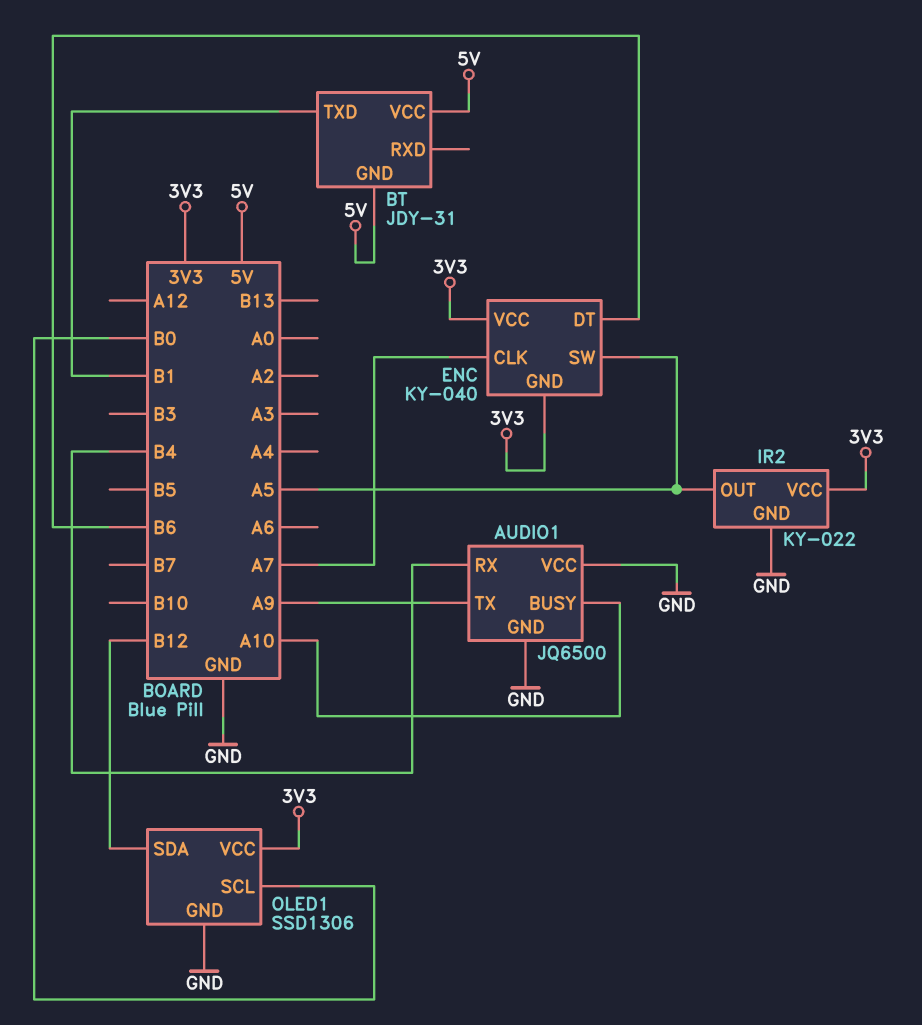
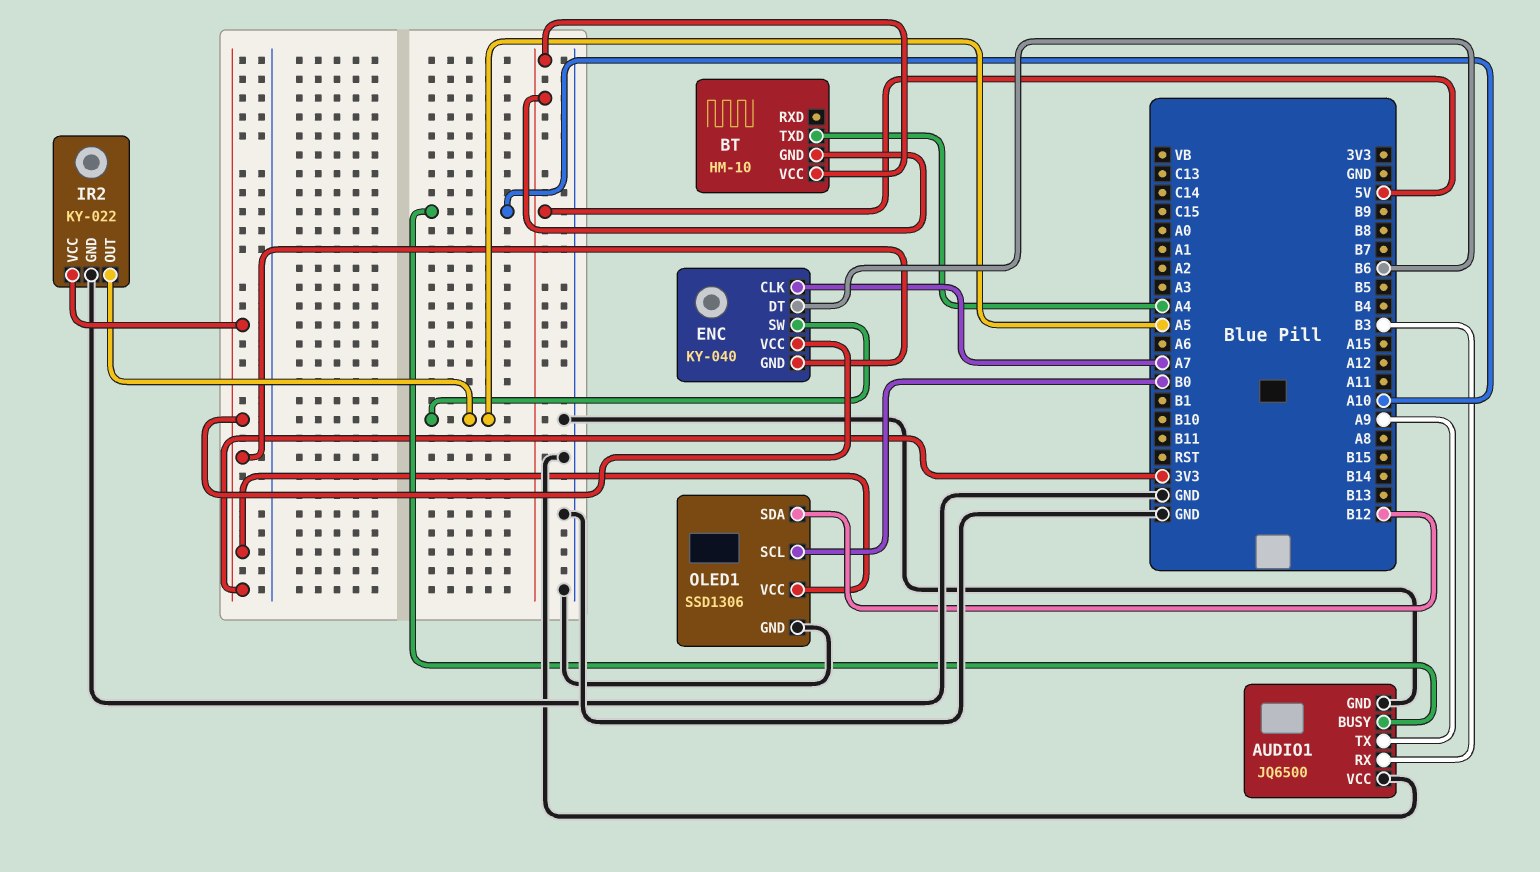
AUDIO1 pin RX: B4 -> B3
BT: JDY-31 -> HM-10
BT pin TXD: B1 -> A4

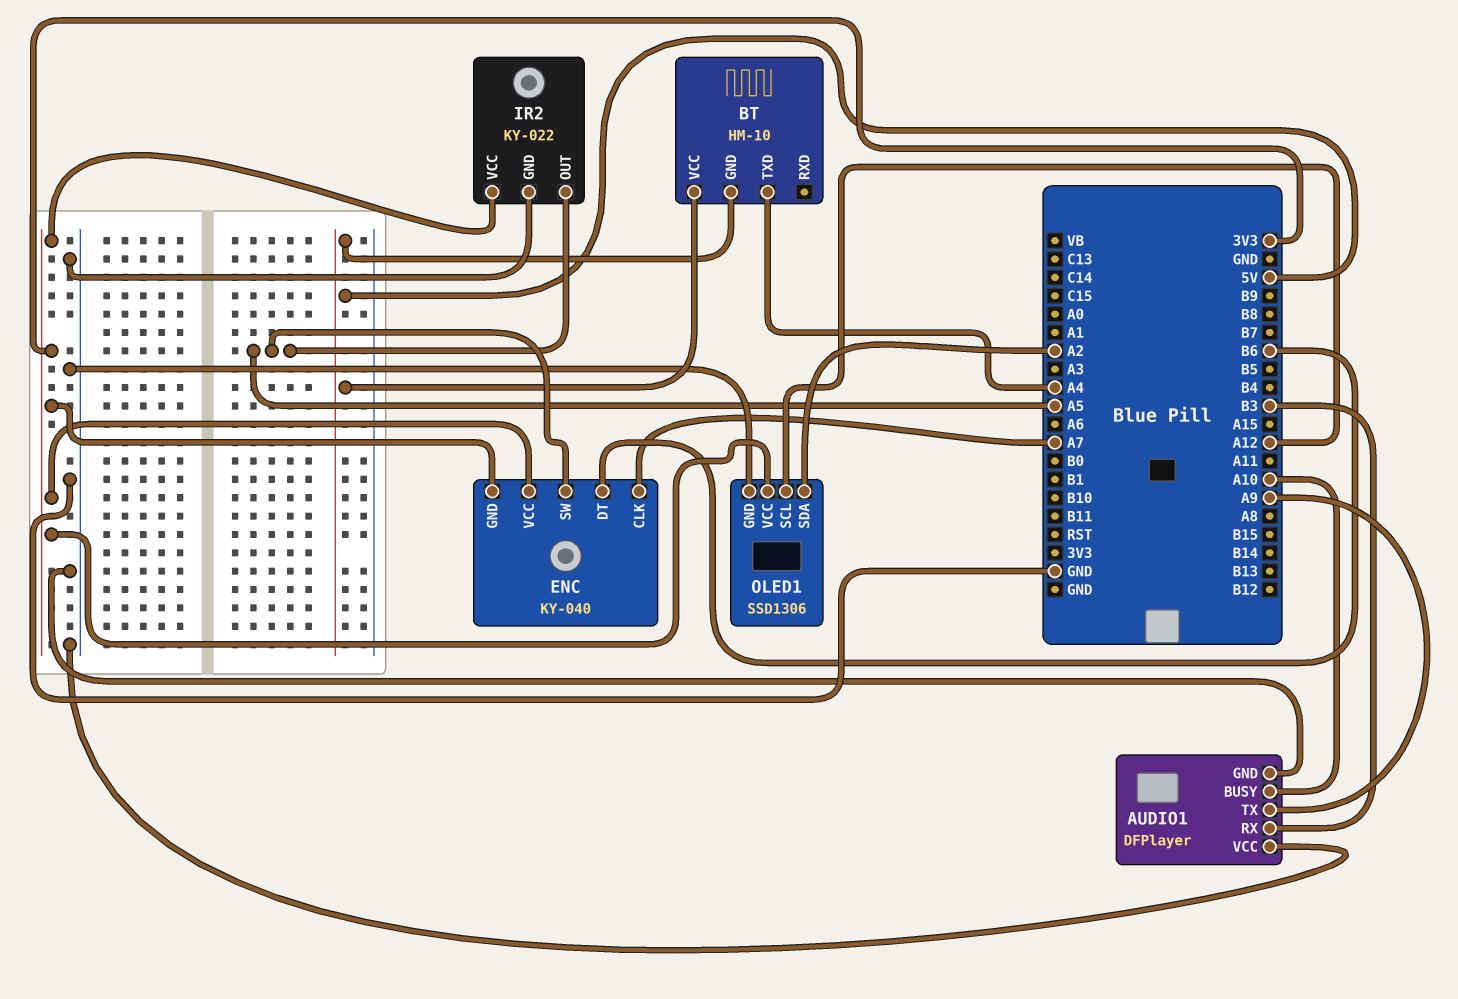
AUDIO1: JQ6500 -> DFPlayer
OLED1 pin SCL: B0 -> A12
OLED1 pin SDA: B12 -> A2

